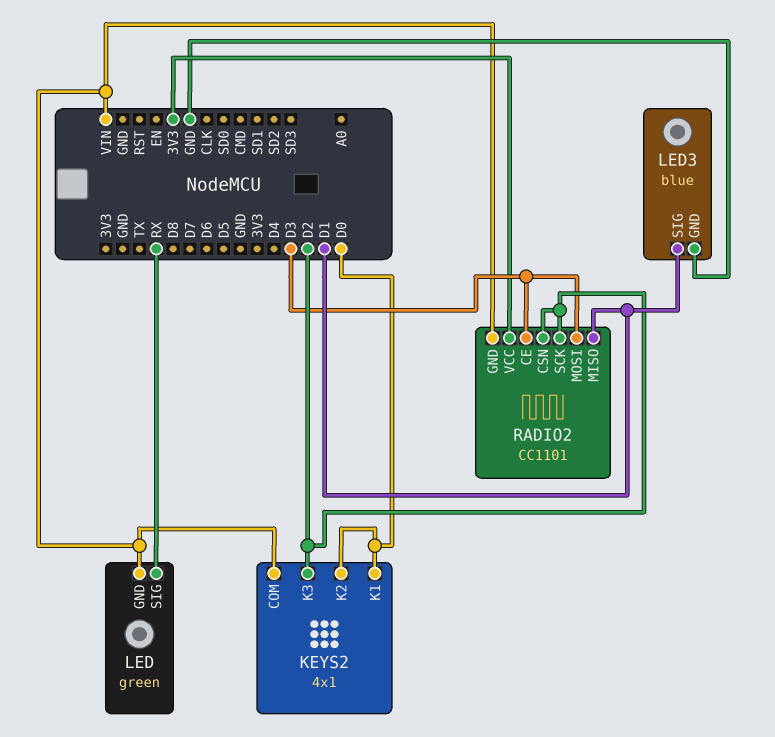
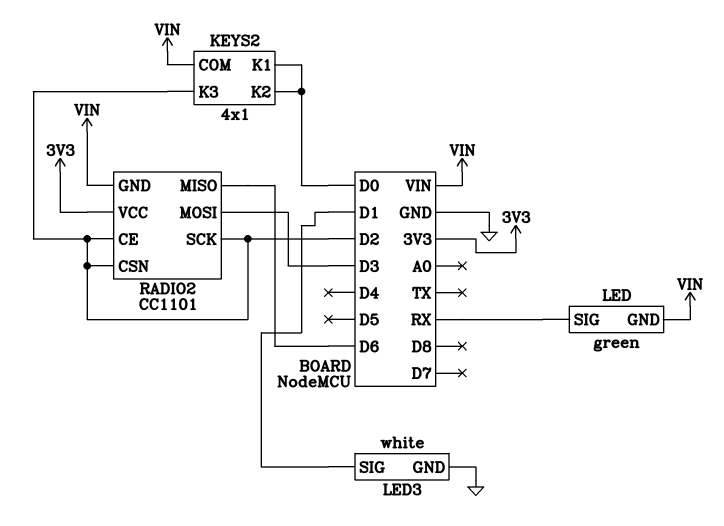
LED3: blue -> white
RADIO2 pin CE: D3 -> D2
RADIO2 pin MISO: D1 -> D6

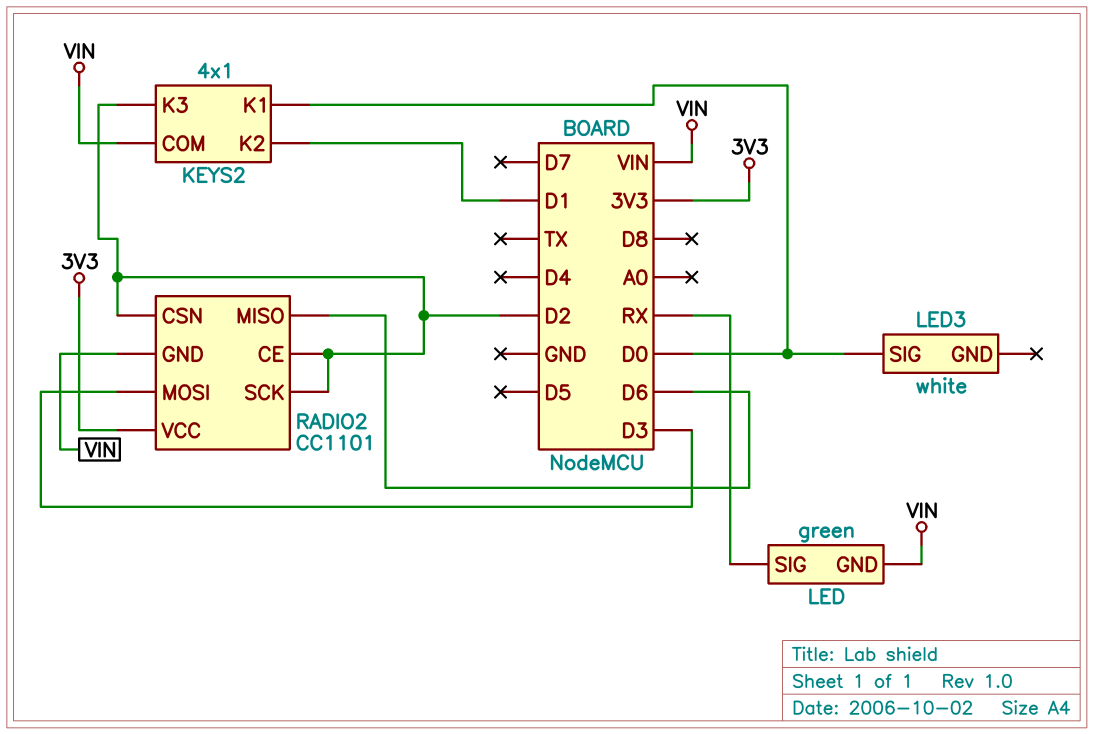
KEYS2 pin K2: D0 -> D1
LED3 pin GND: GND -> none
LED3 pin SIG: D1 -> D0

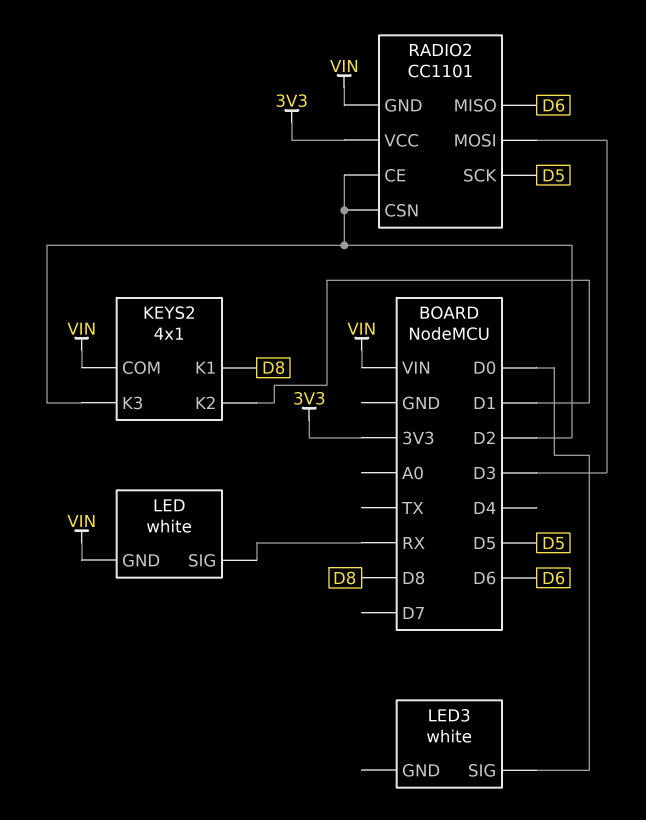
KEYS2 pin K1: D0 -> D8
LED: green -> white
RADIO2 pin SCK: D2 -> D5

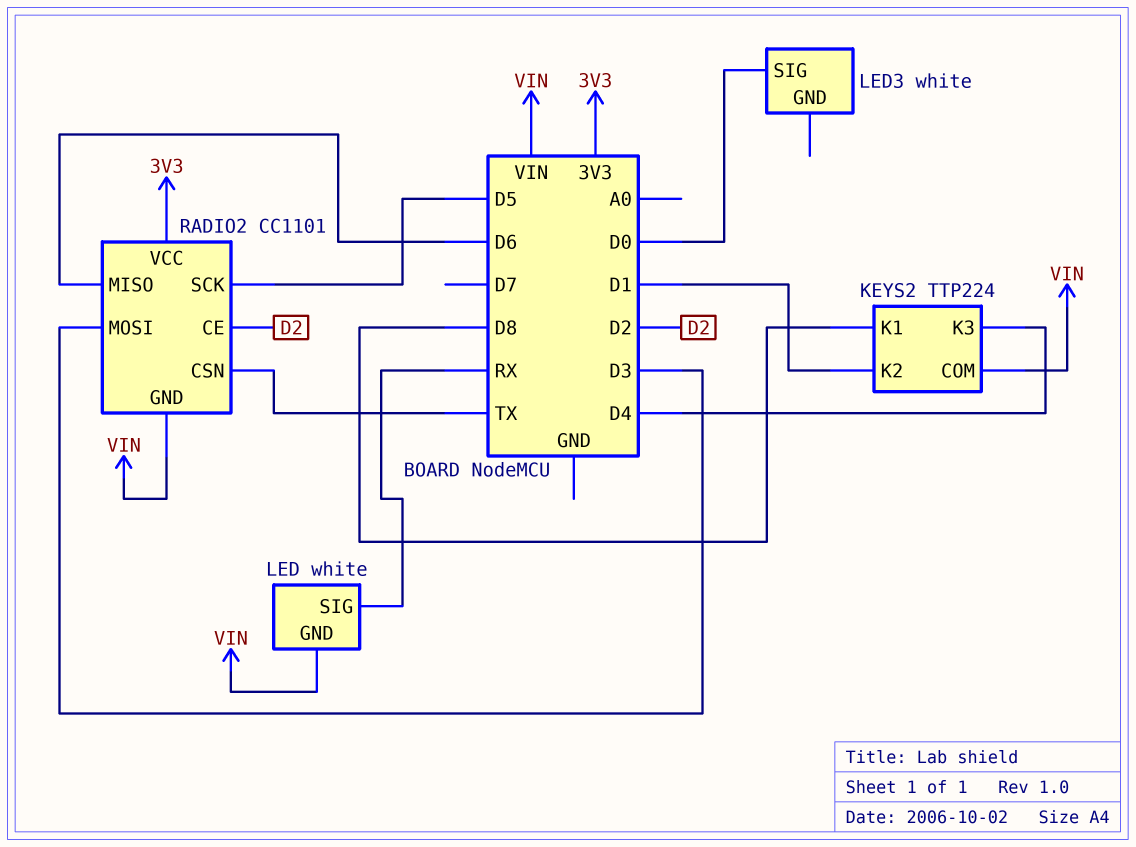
KEYS2: 4x1 -> TTP224
KEYS2 pin K3: D2 -> D4
RADIO2 pin CSN: D2 -> TX

